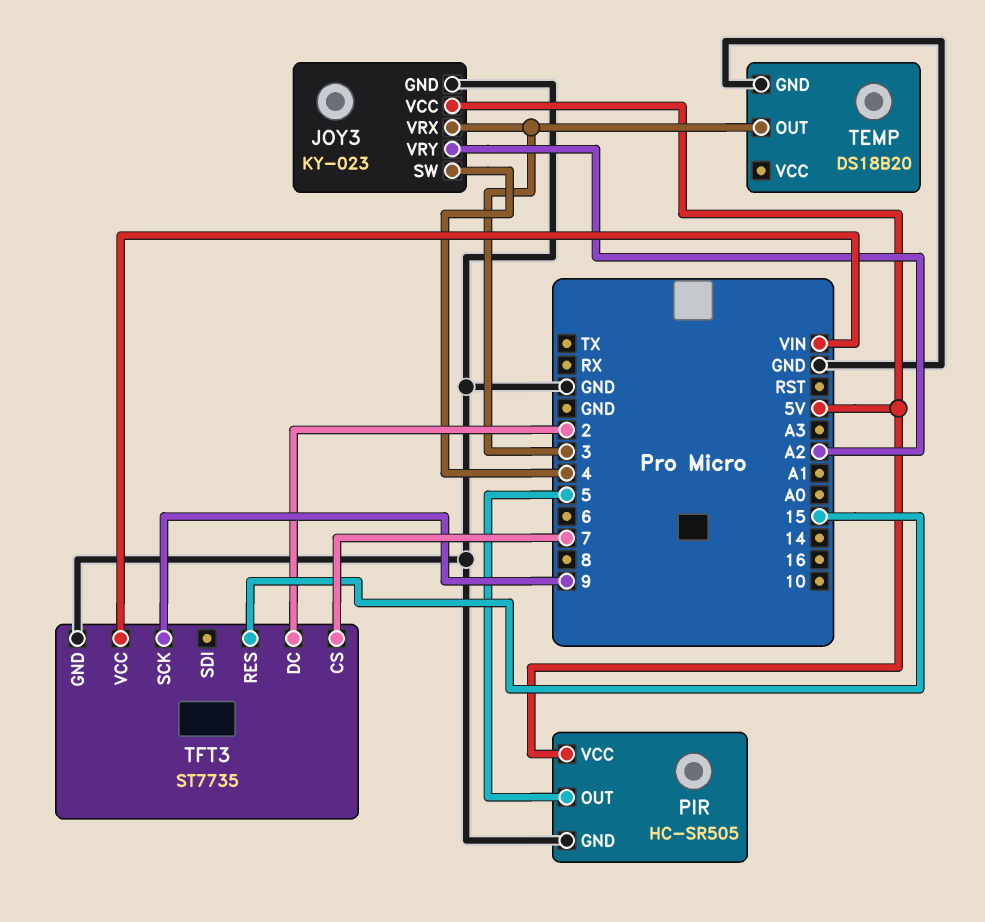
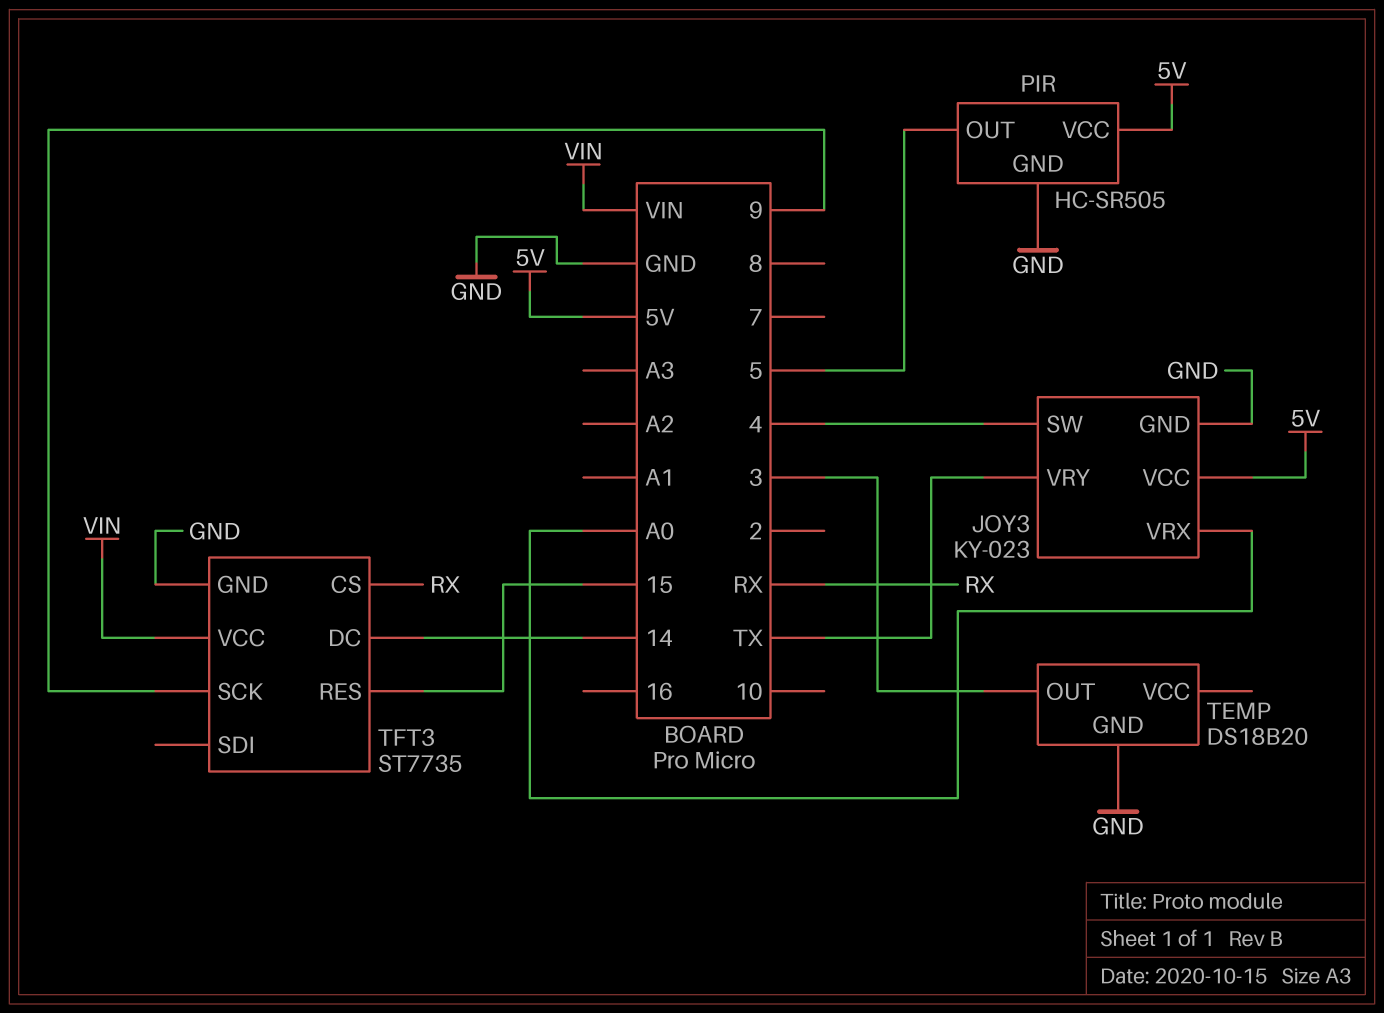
JOY3 pin VRX: 3 -> A0
JOY3 pin VRY: A2 -> TX
TFT3 pin CS: 7 -> RX
TFT3 pin DC: 2 -> 14

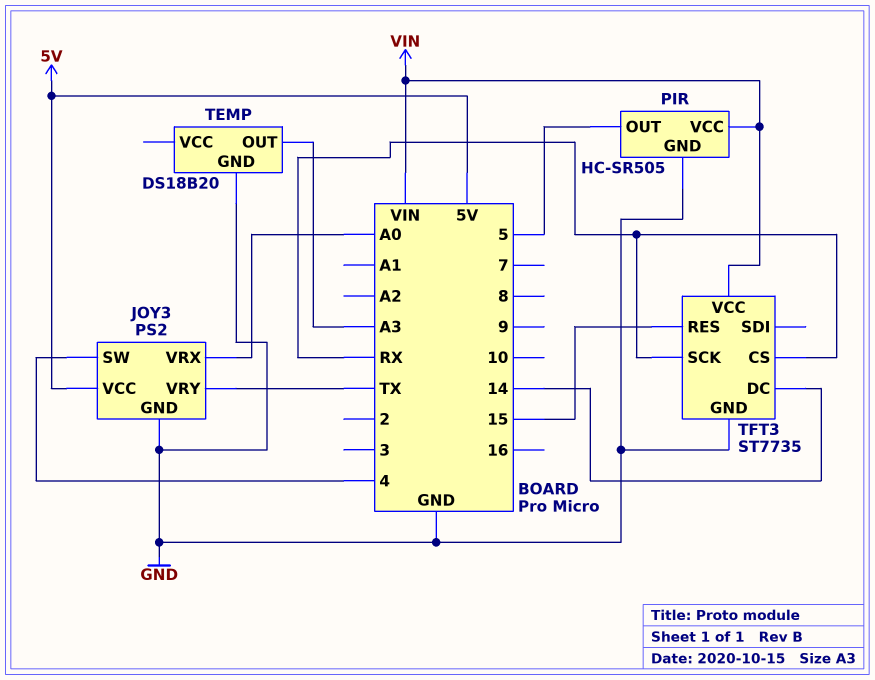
JOY3: KY-023 -> PS2
PIR pin VCC: 5V -> VIN
TEMP pin OUT: 3 -> A3
TFT3 pin SCK: 9 -> RX

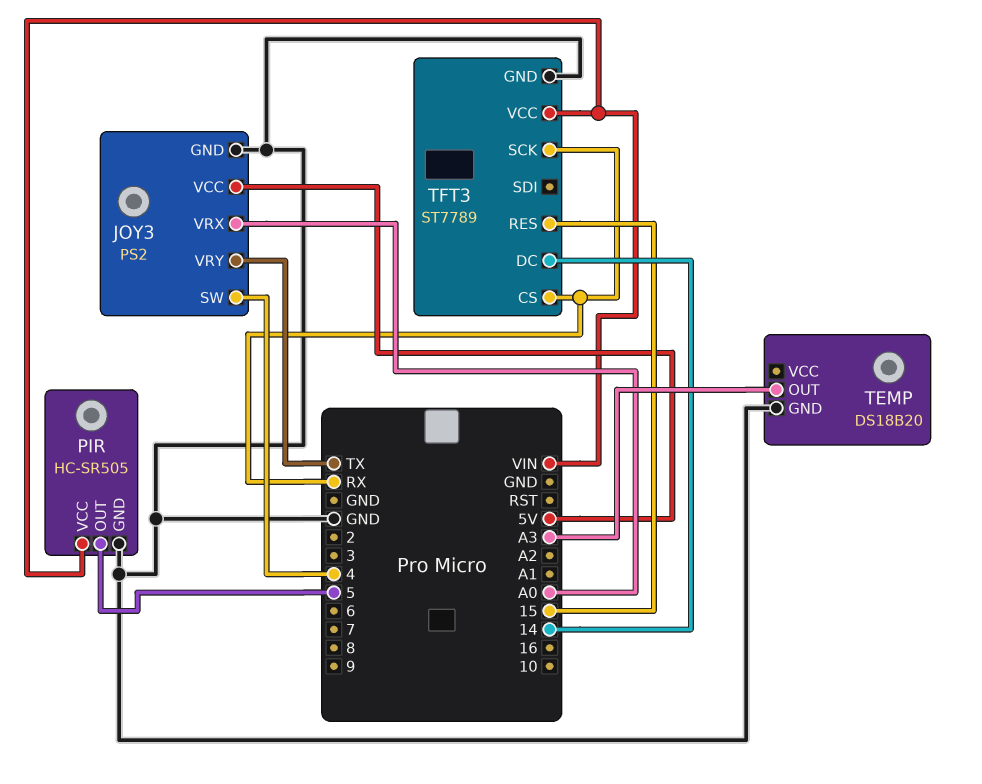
TFT3: ST7735 -> ST7789

